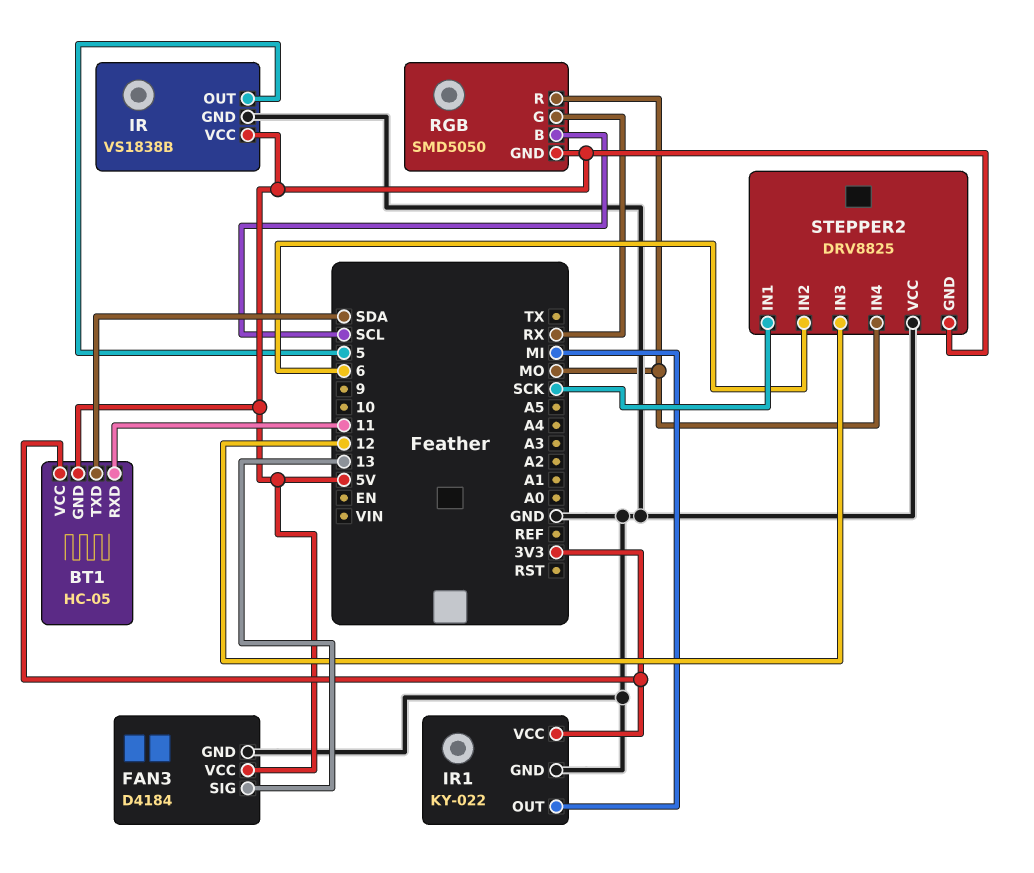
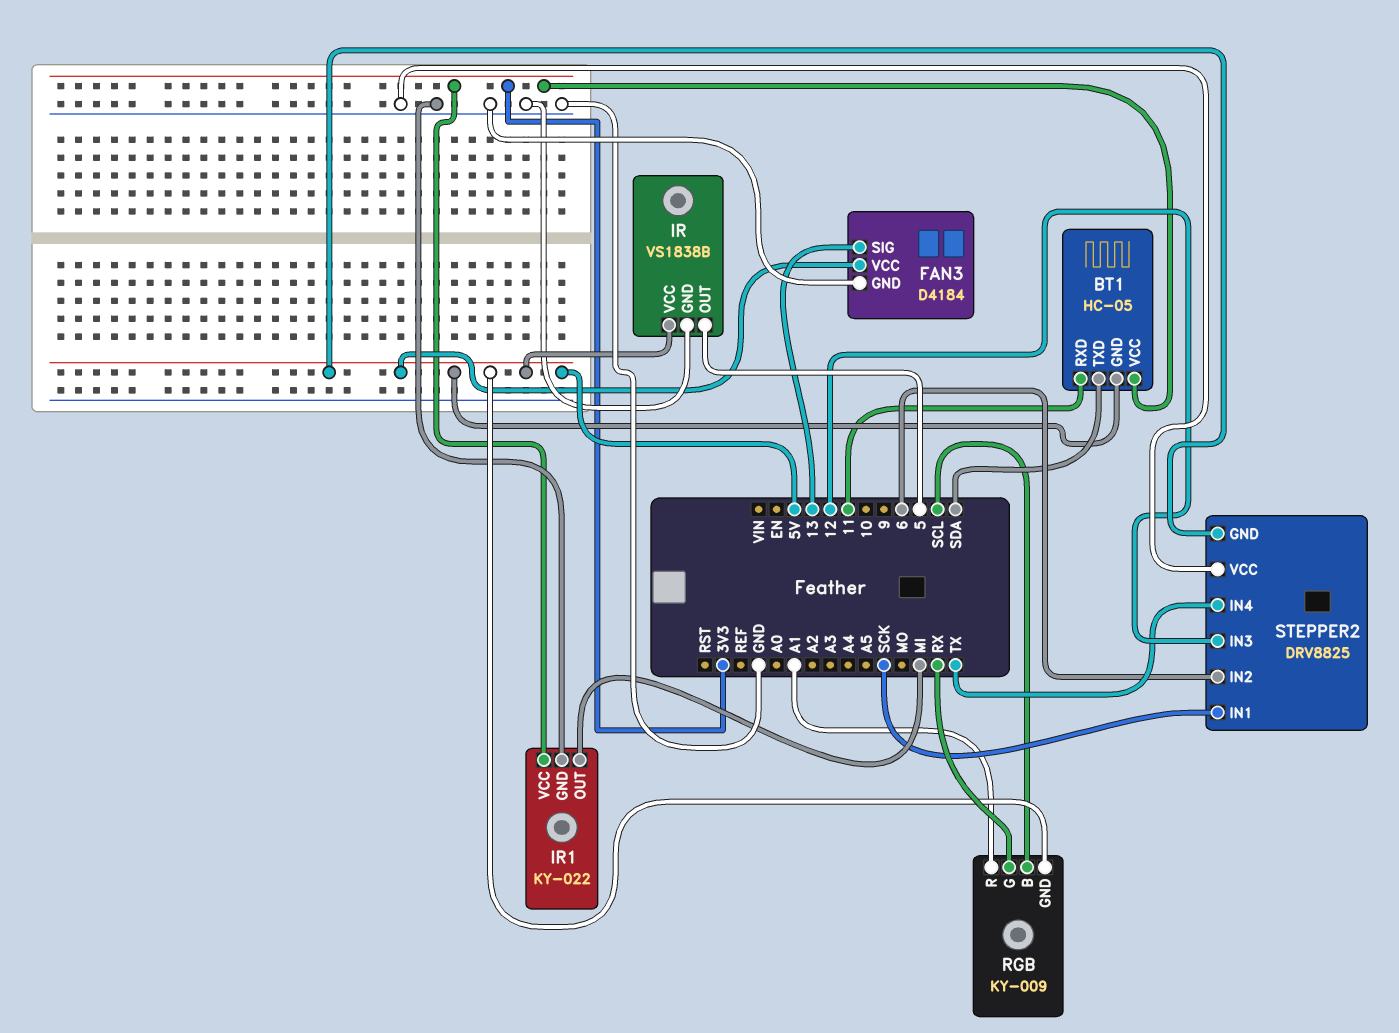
RGB: SMD5050 -> KY-009
RGB pin R: MO -> A1
STEPPER2 pin IN4: MO -> TX

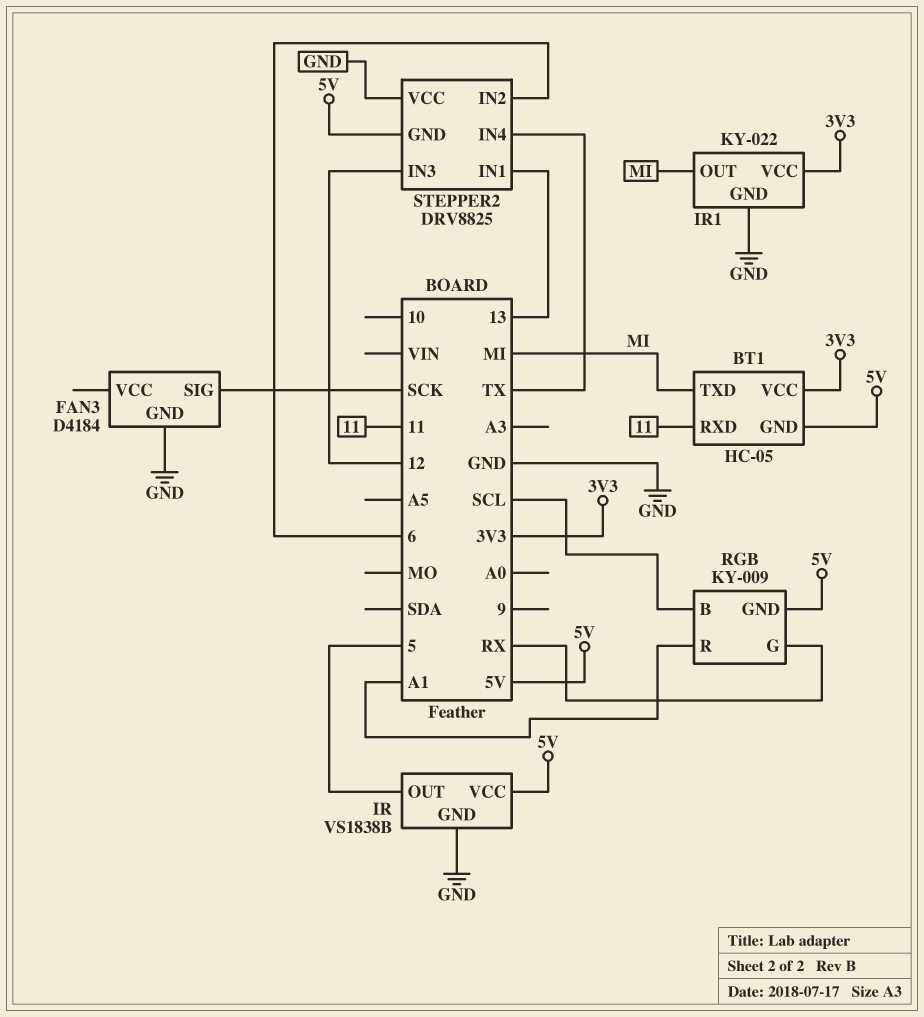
BT1 pin TXD: SDA -> MI
FAN3 pin SIG: 13 -> SCK
FAN3 pin VCC: 5V -> none
STEPPER2 pin IN1: SCK -> 13

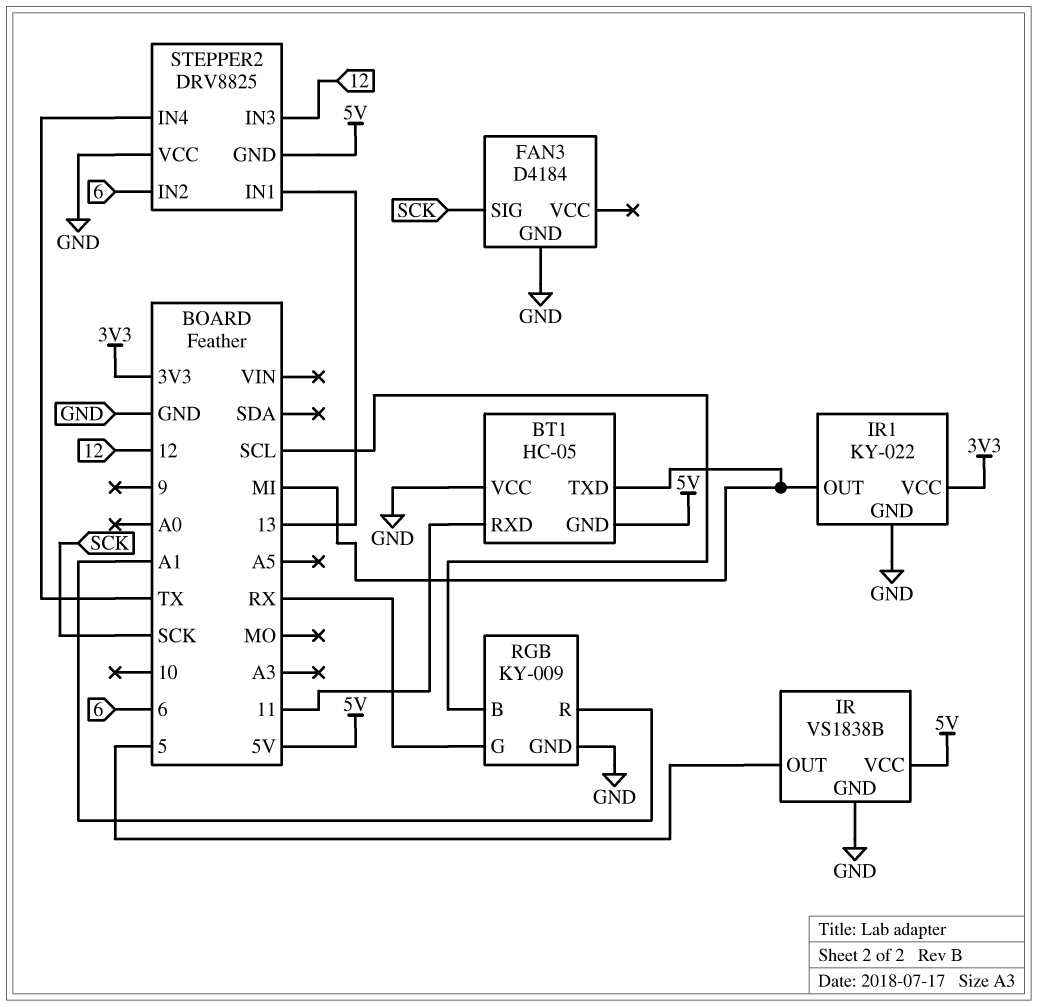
BT1 pin VCC: 3V3 -> GND
RGB pin GND: 5V -> GND

